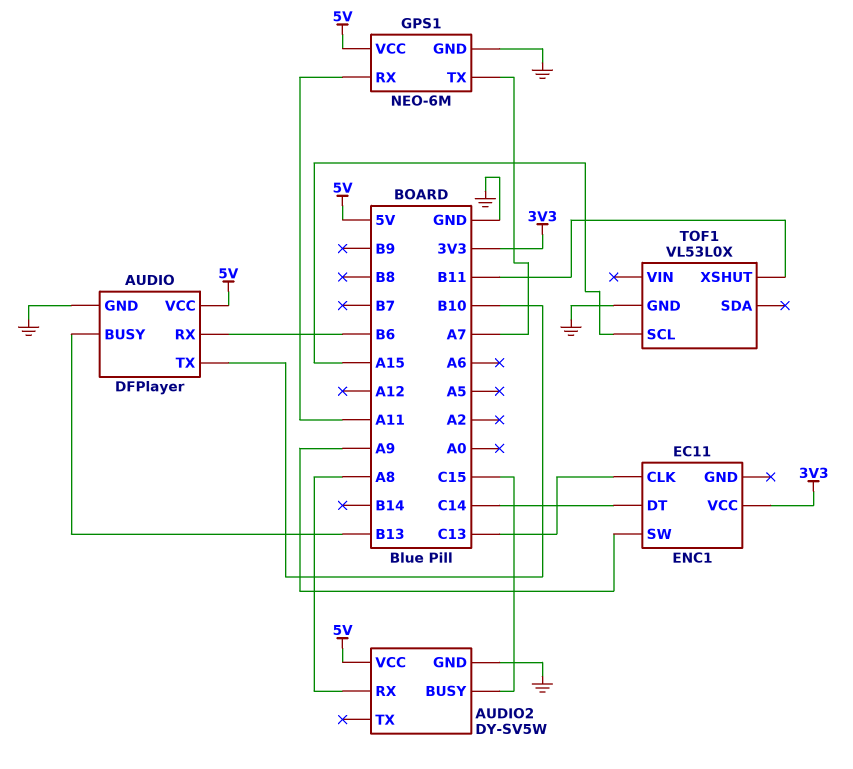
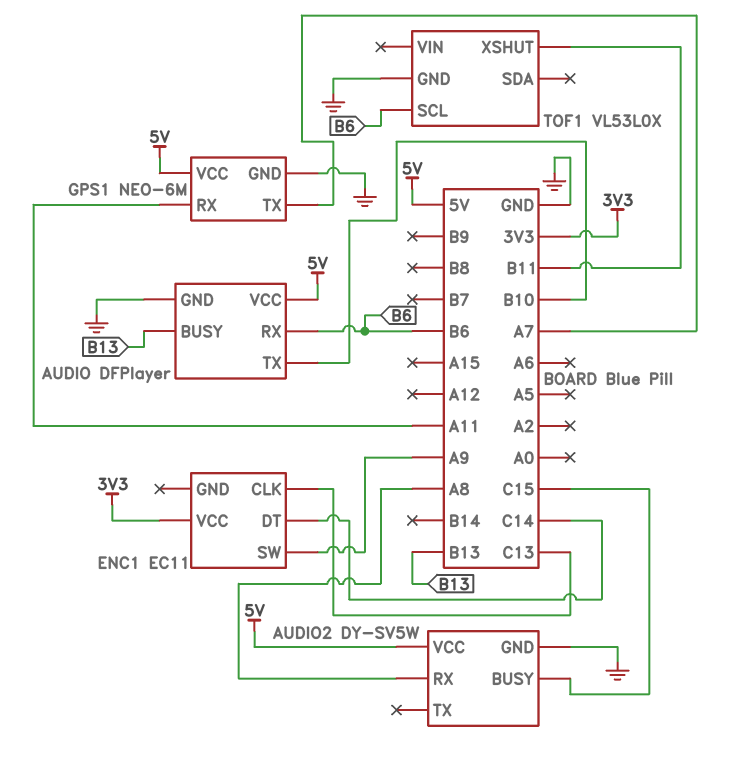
TOF1 pin SCL: A15 -> B6

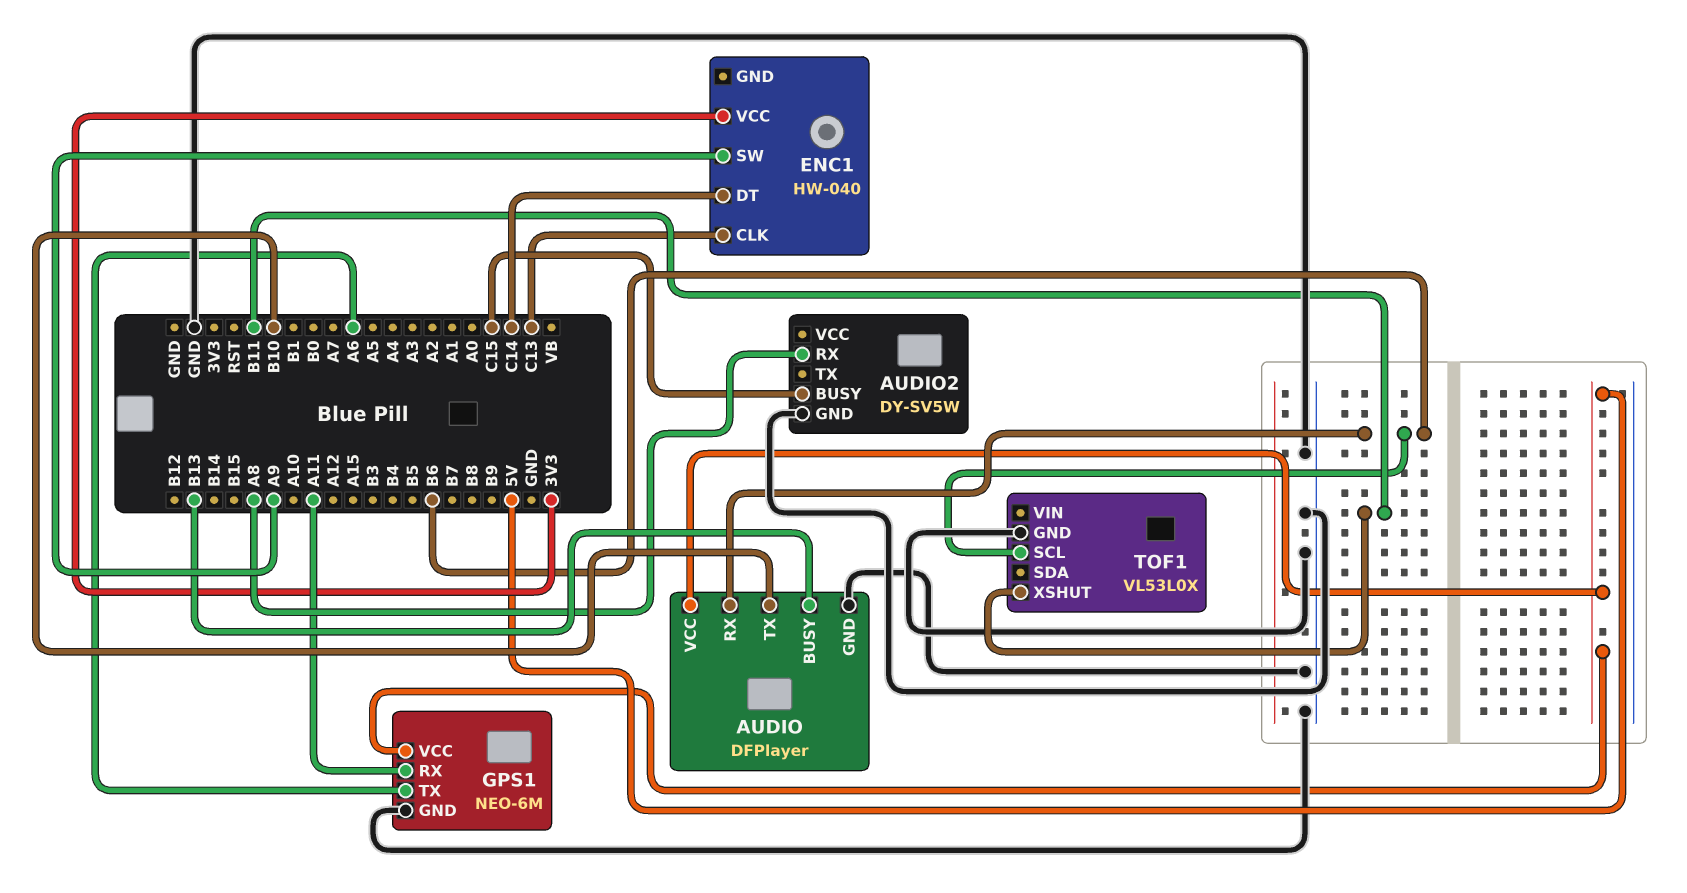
AUDIO2 pin VCC: 5V -> none
ENC1: EC11 -> HW-040
GPS1 pin TX: A7 -> A6

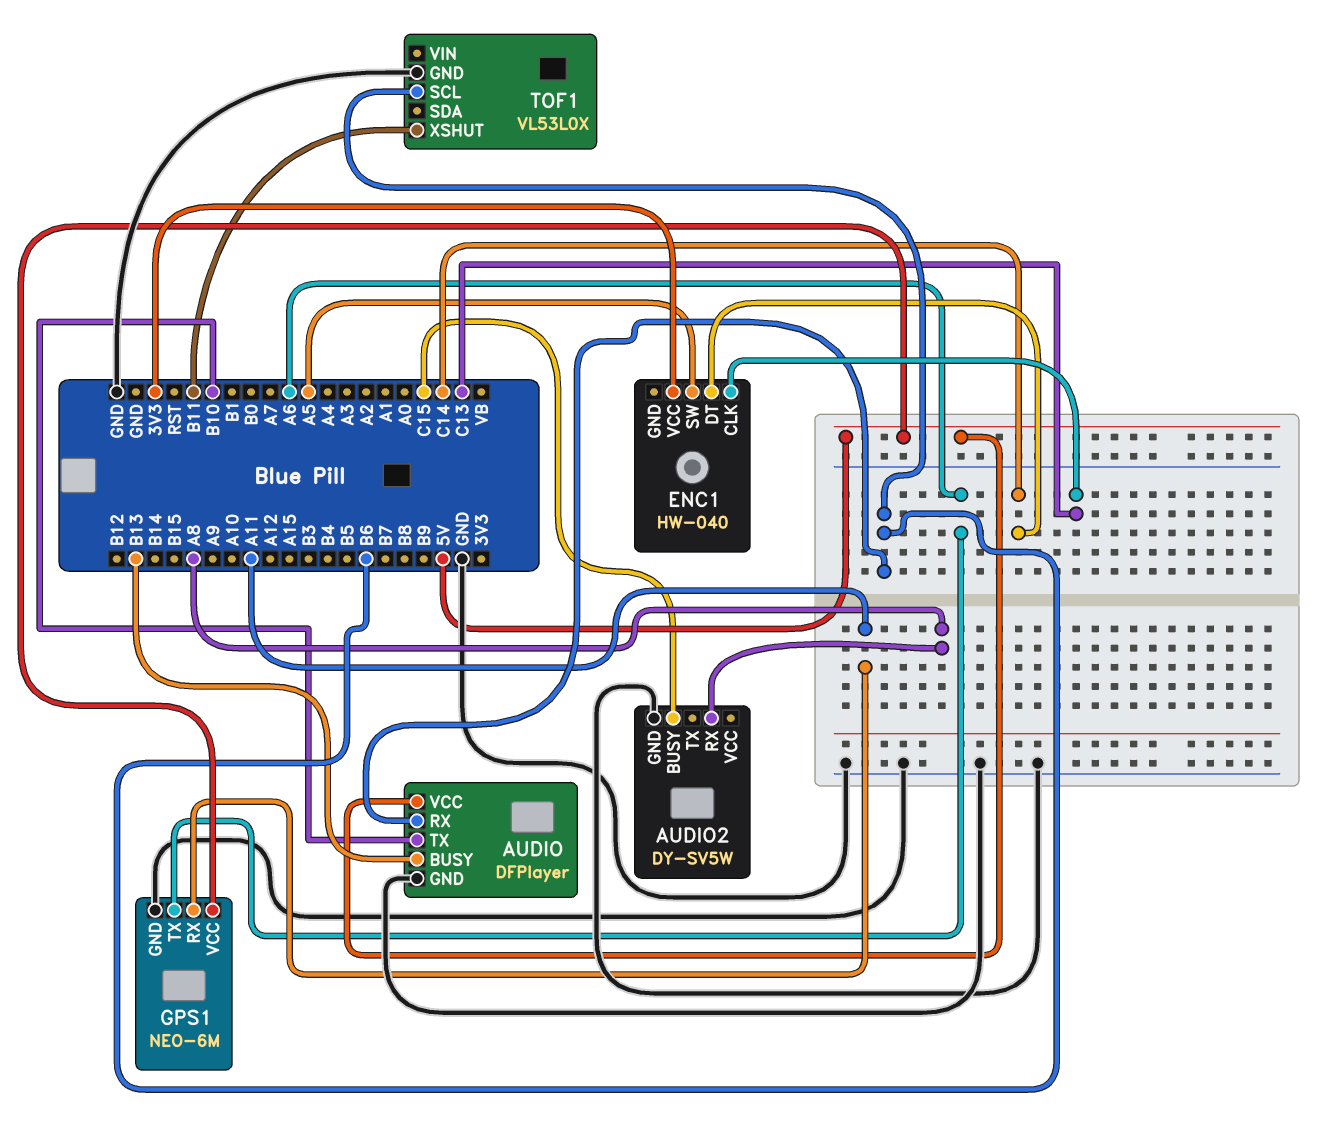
ENC1 pin SW: A9 -> A5

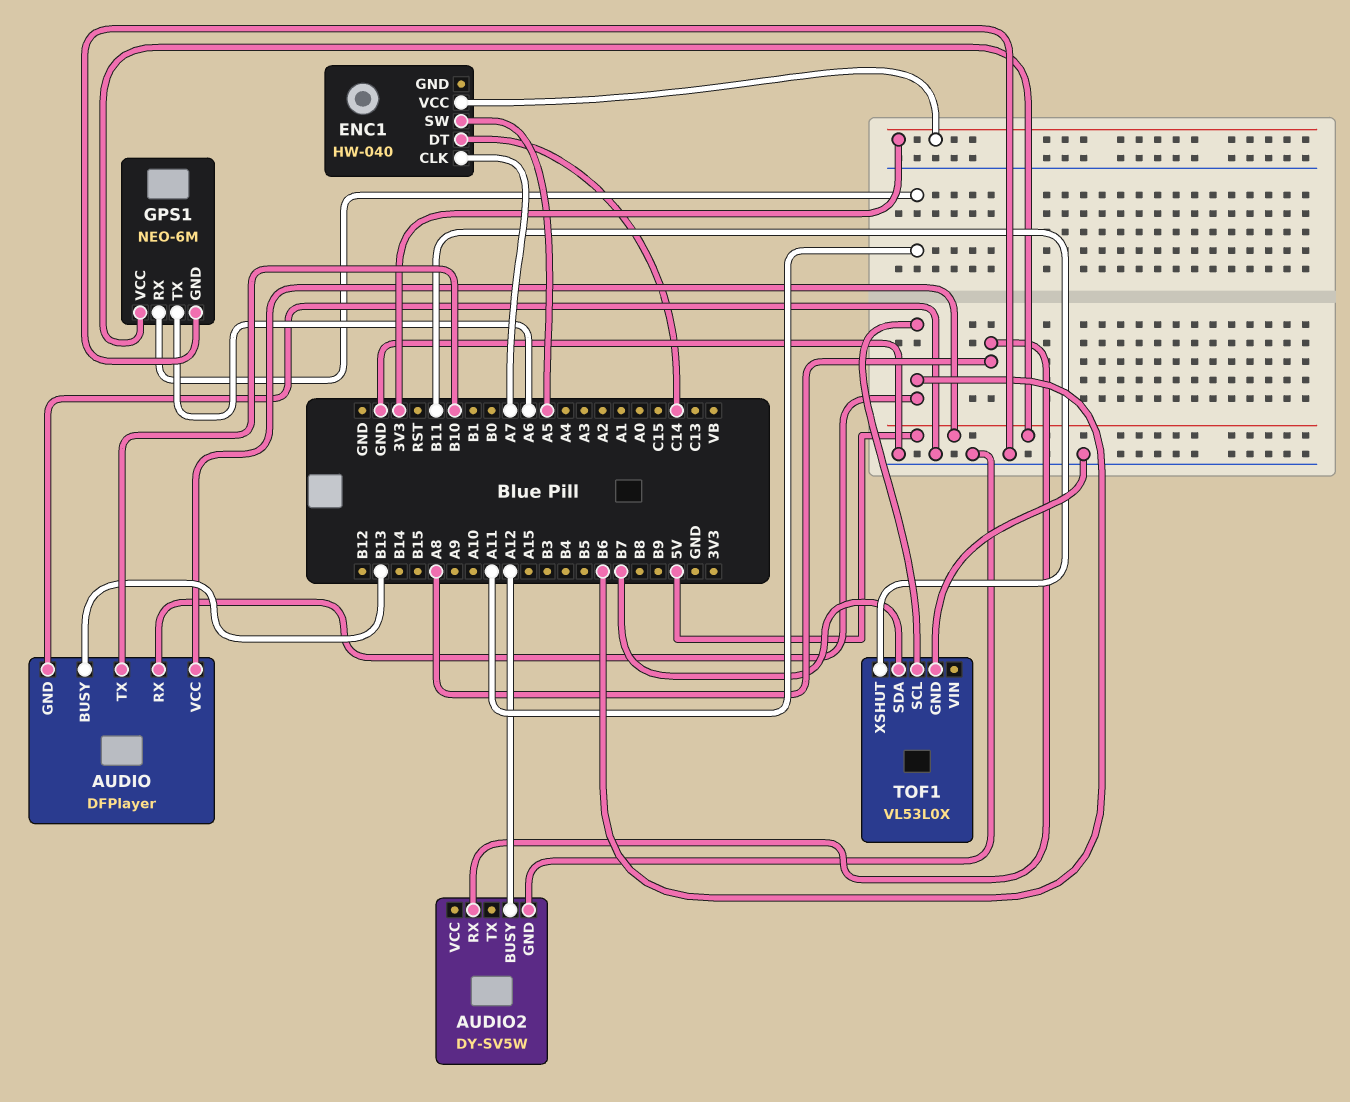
AUDIO2 pin BUSY: C15 -> A12
ENC1 pin CLK: C13 -> A7
TOF1 pin SDA: none -> B7

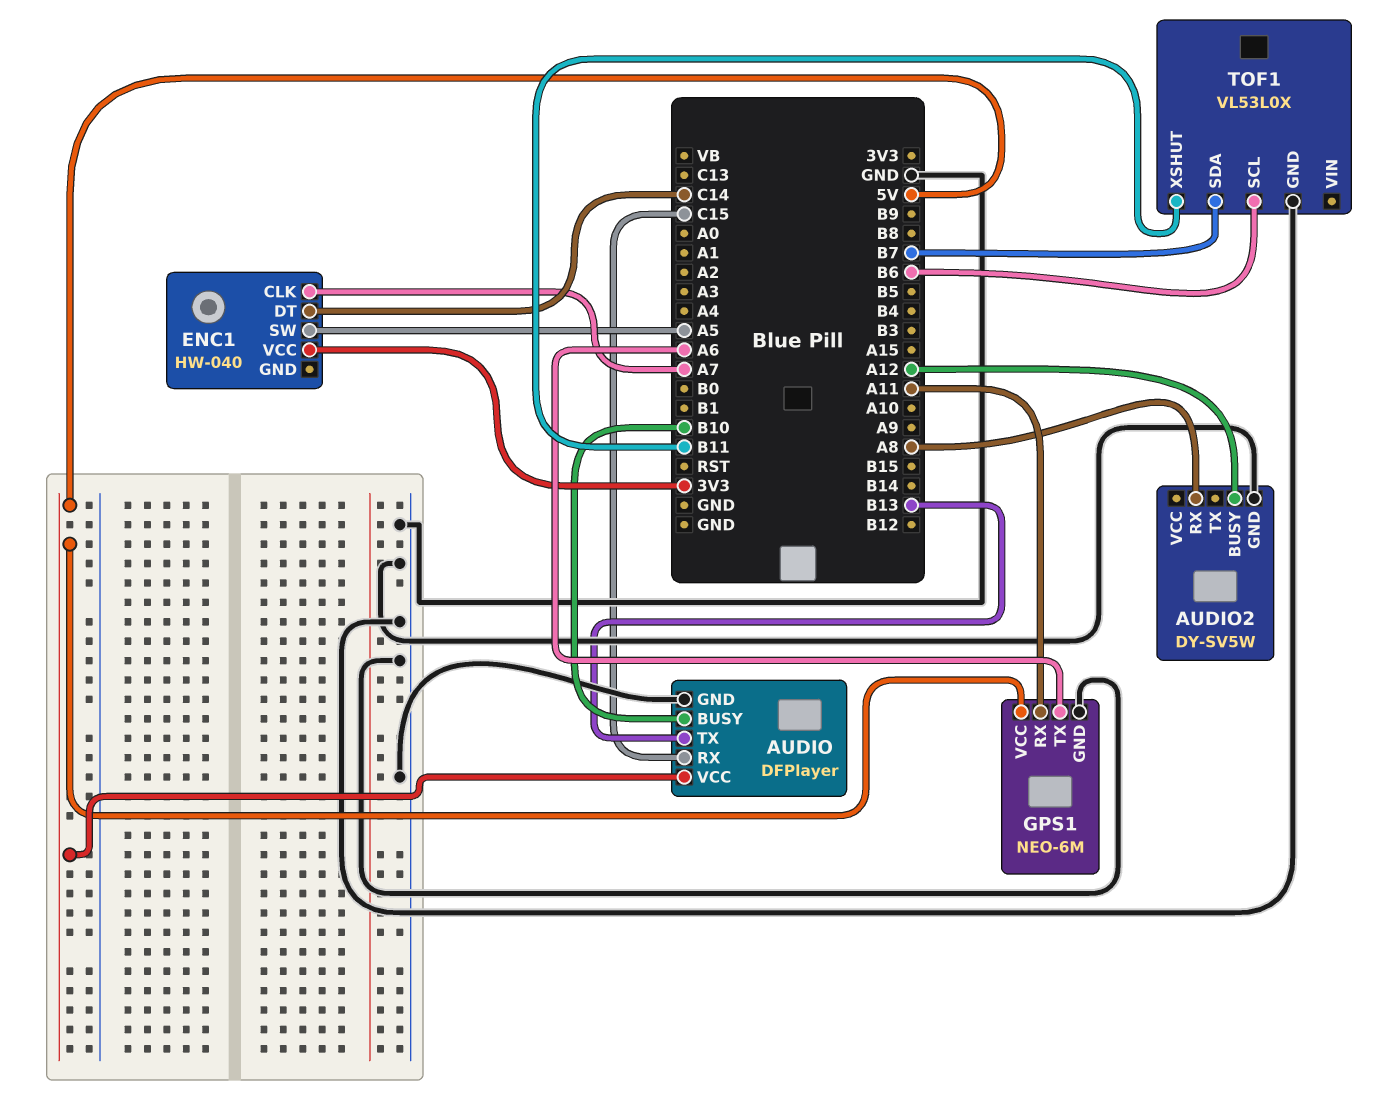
AUDIO pin BUSY: B13 -> B10
AUDIO pin RX: B6 -> C15
AUDIO pin TX: B10 -> B13

